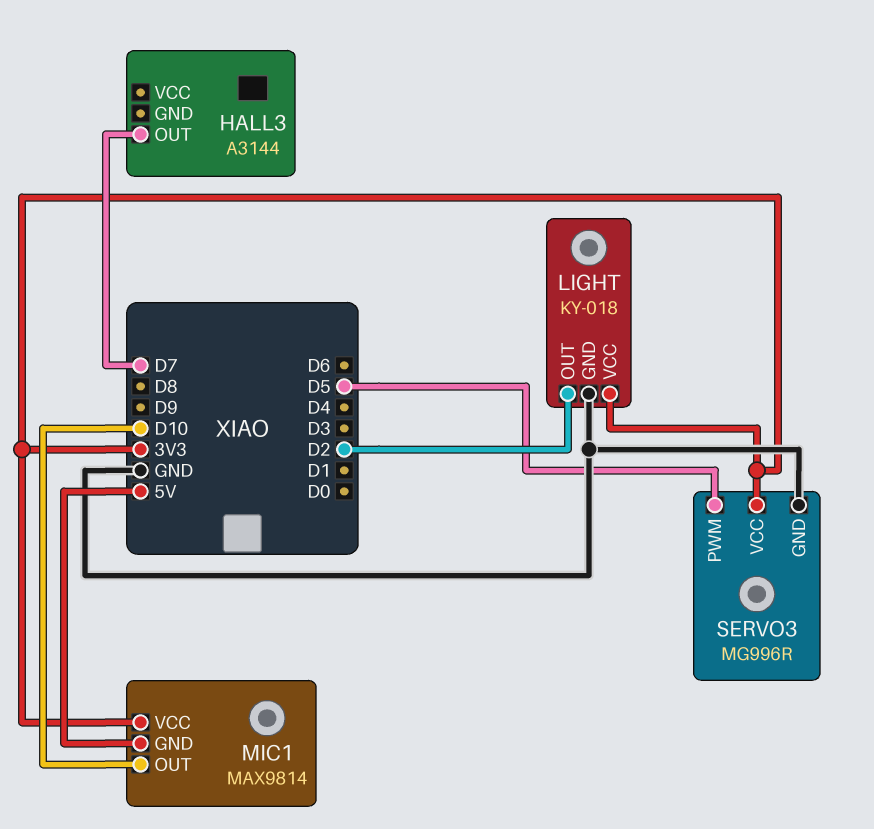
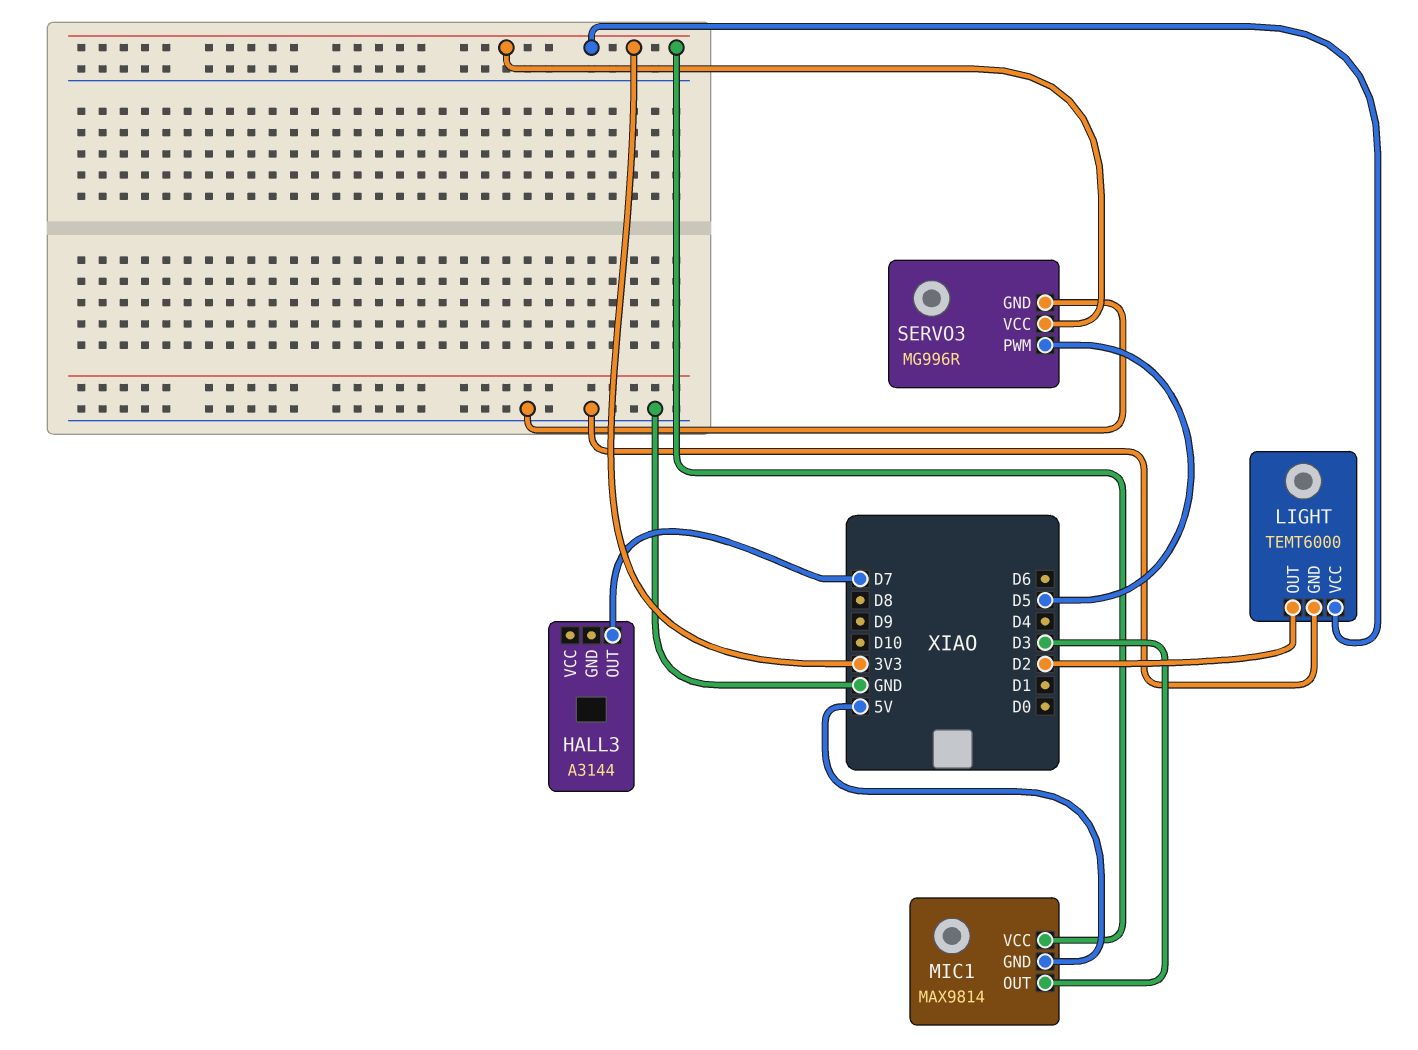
LIGHT: KY-018 -> TEMT6000
MIC1 pin OUT: D10 -> D3

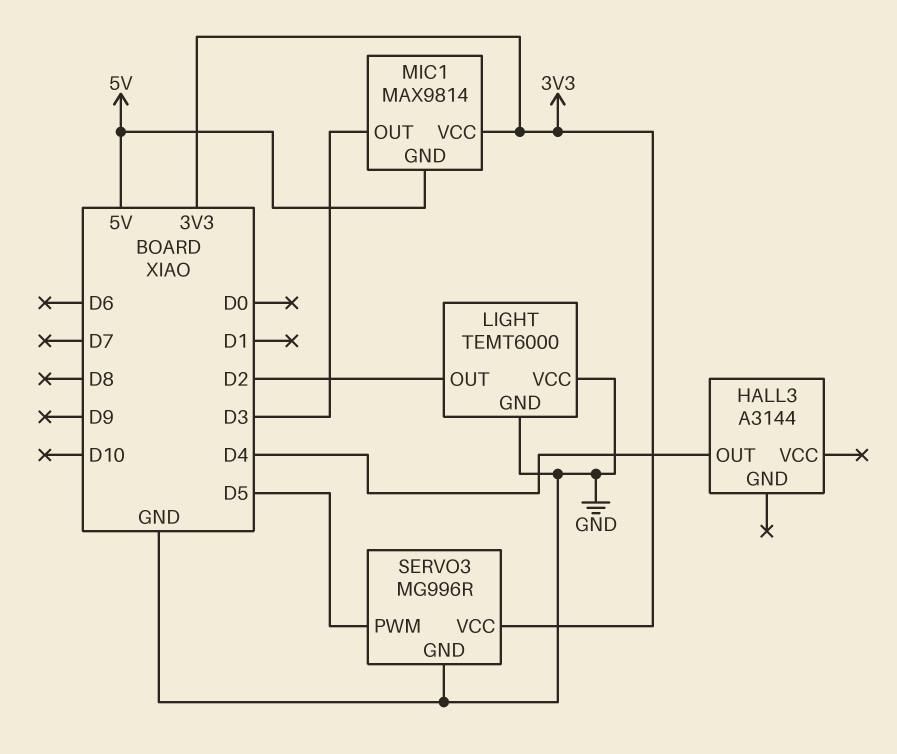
HALL3 pin OUT: D7 -> D4
LIGHT pin VCC: 3V3 -> GND

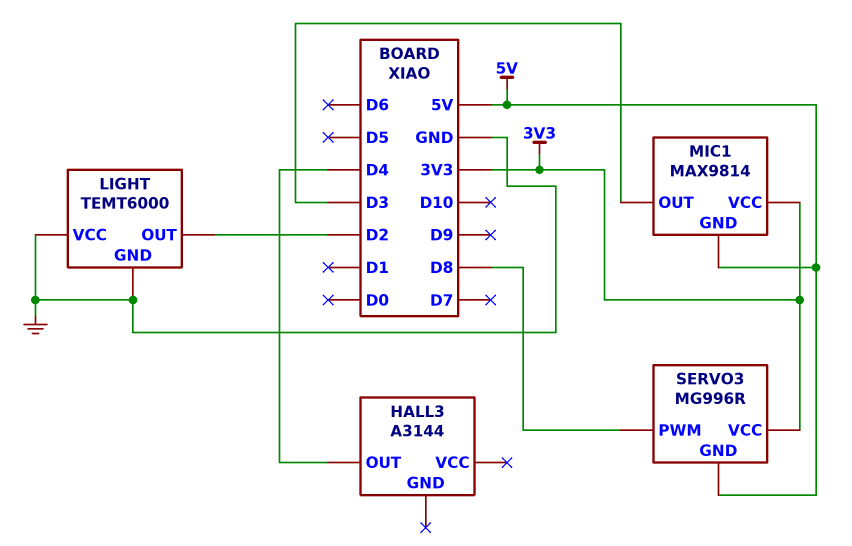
SERVO3 pin GND: GND -> 5V
SERVO3 pin PWM: D5 -> D8

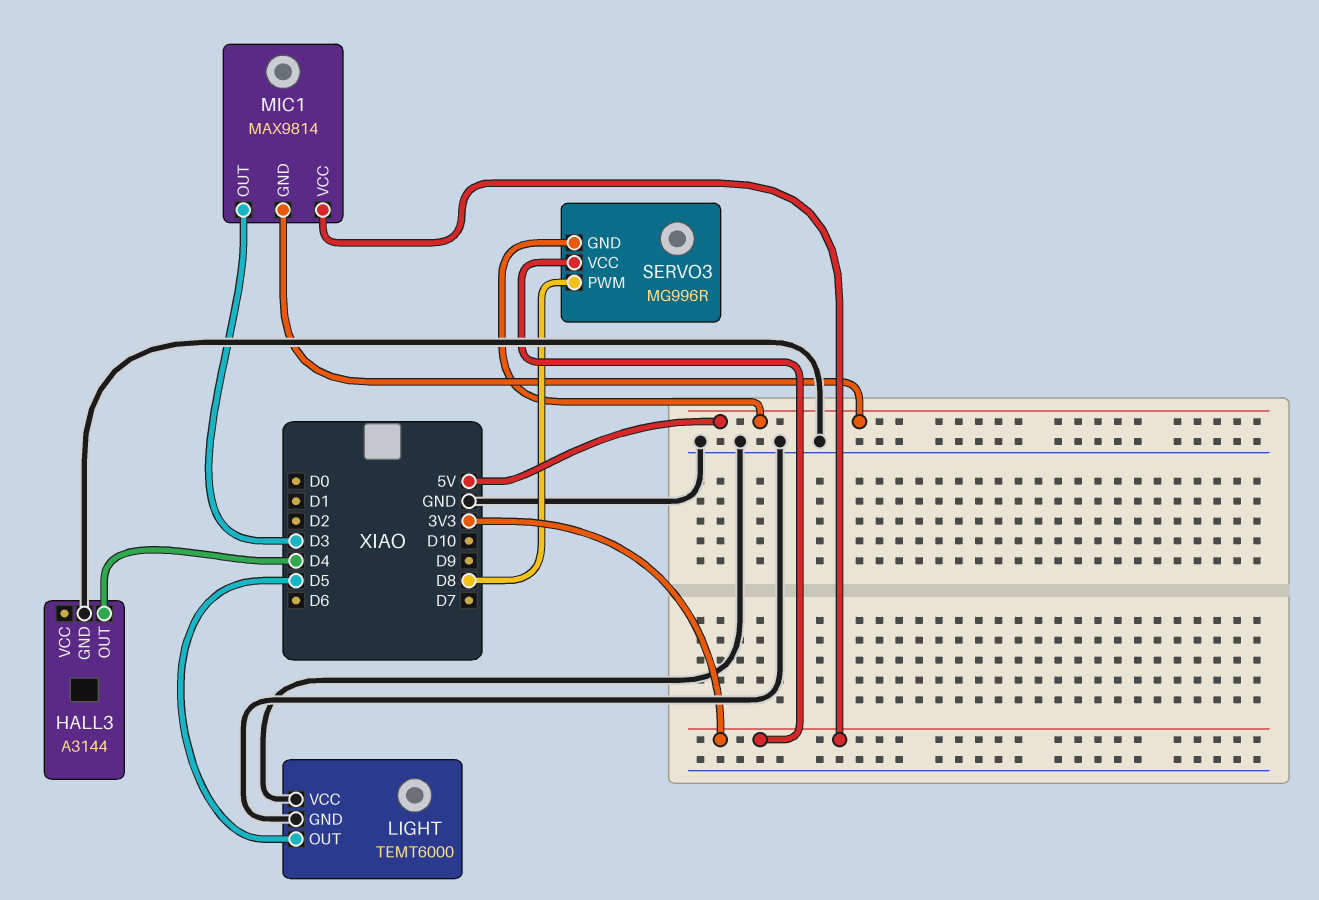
HALL3 pin GND: none -> GND
LIGHT pin OUT: D2 -> D5

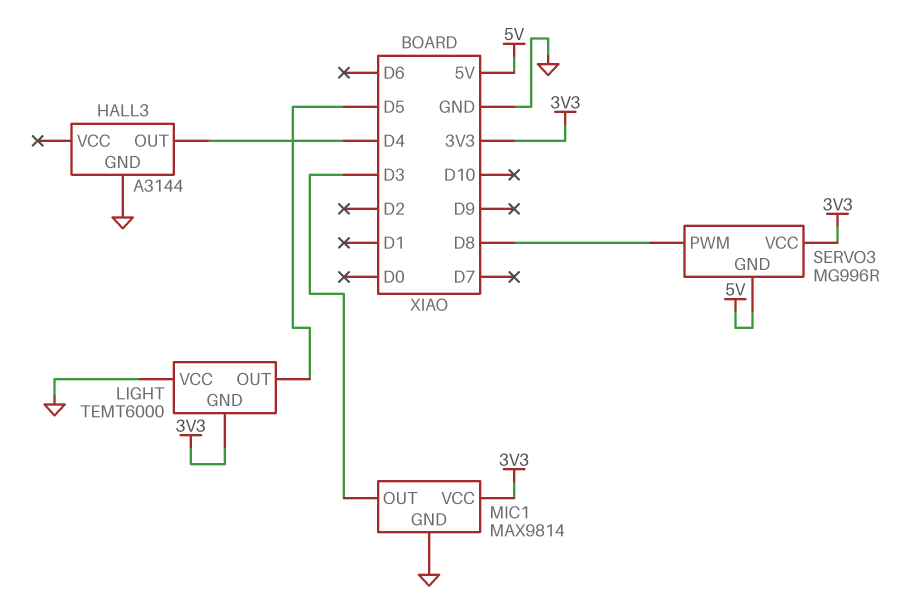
LIGHT pin GND: GND -> 3V3
MIC1 pin GND: 5V -> GND

